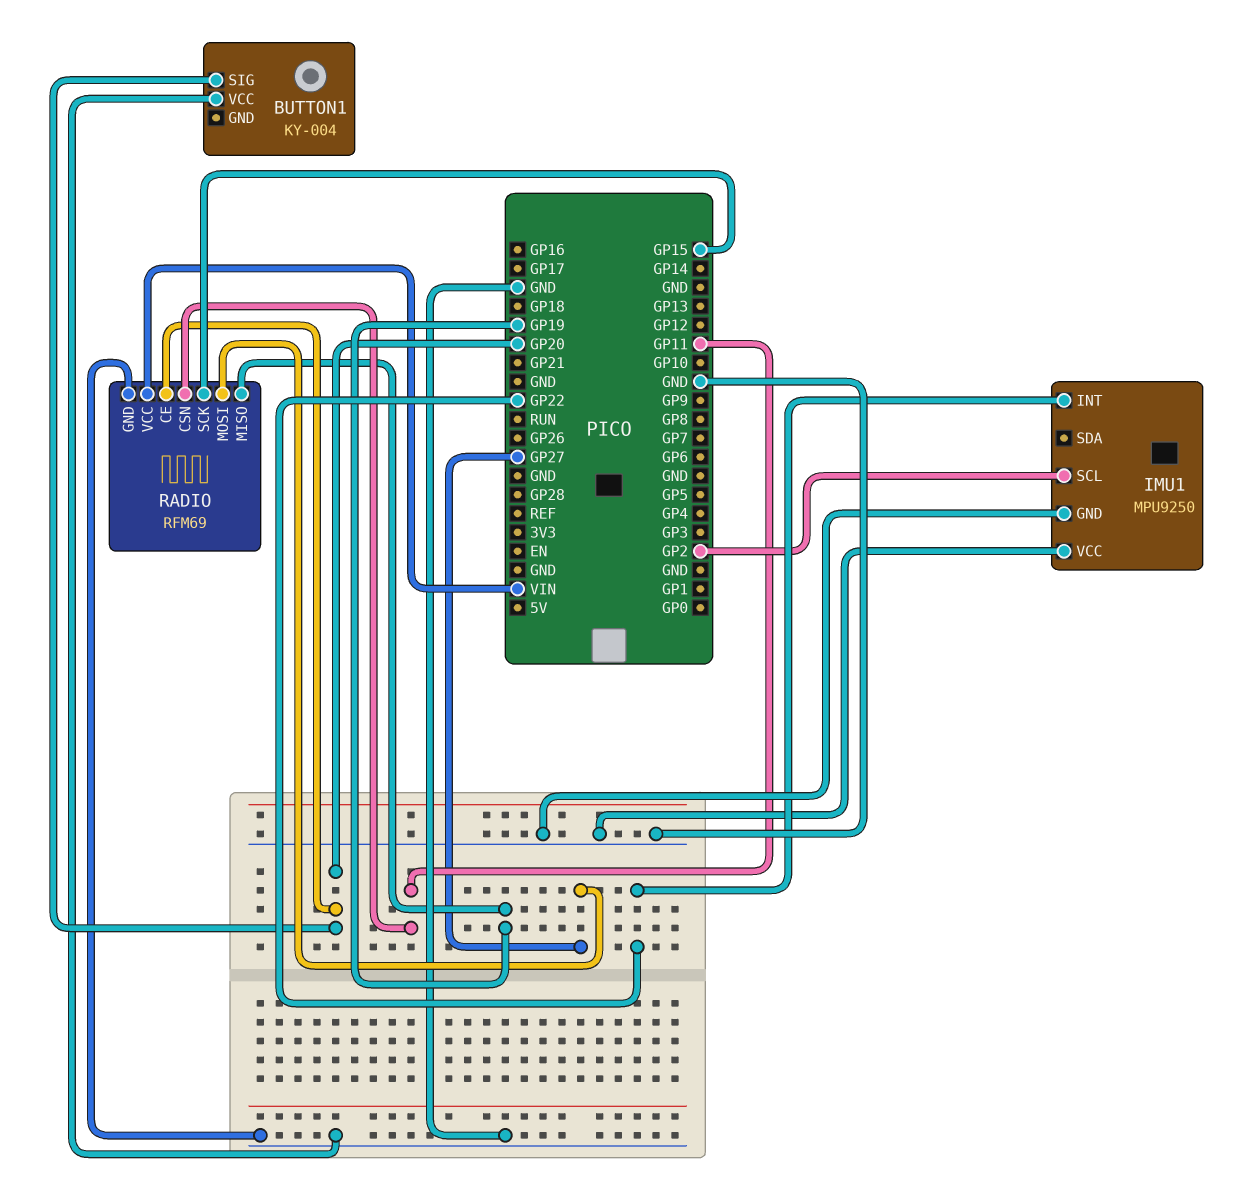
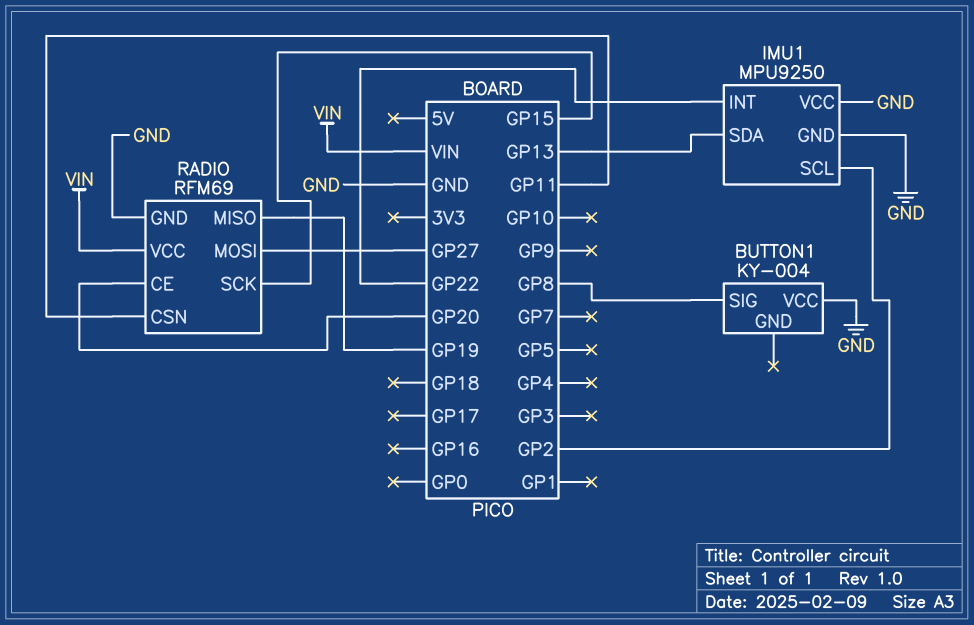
BUTTON1 pin SIG: GP20 -> GP8
IMU1 pin SDA: none -> GP13

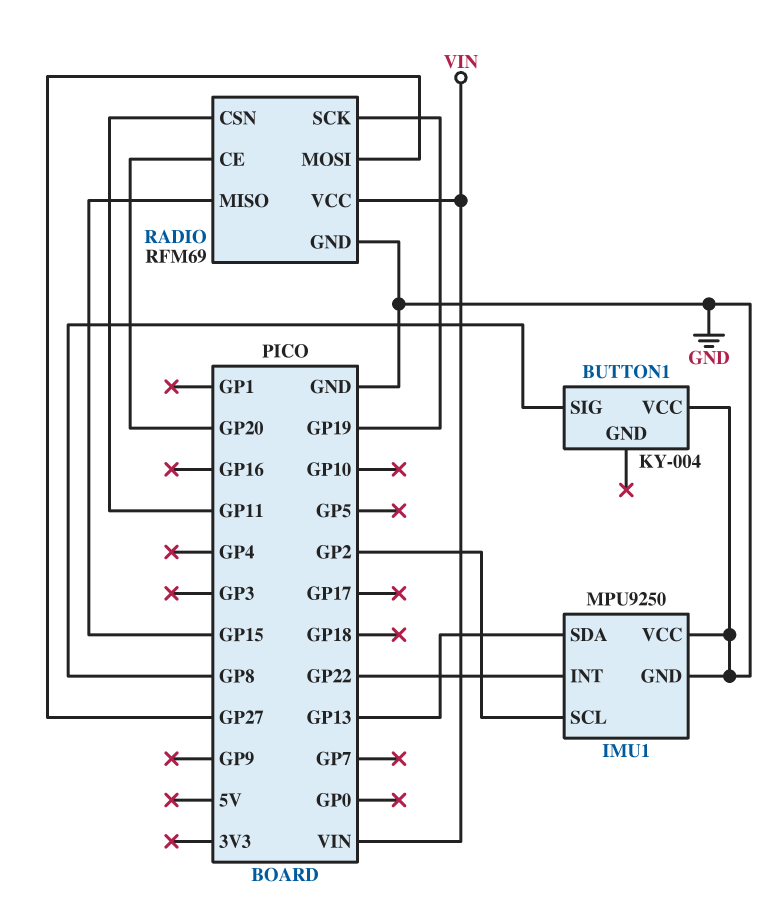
RADIO pin MISO: GP19 -> GP15
RADIO pin SCK: GP15 -> GP19

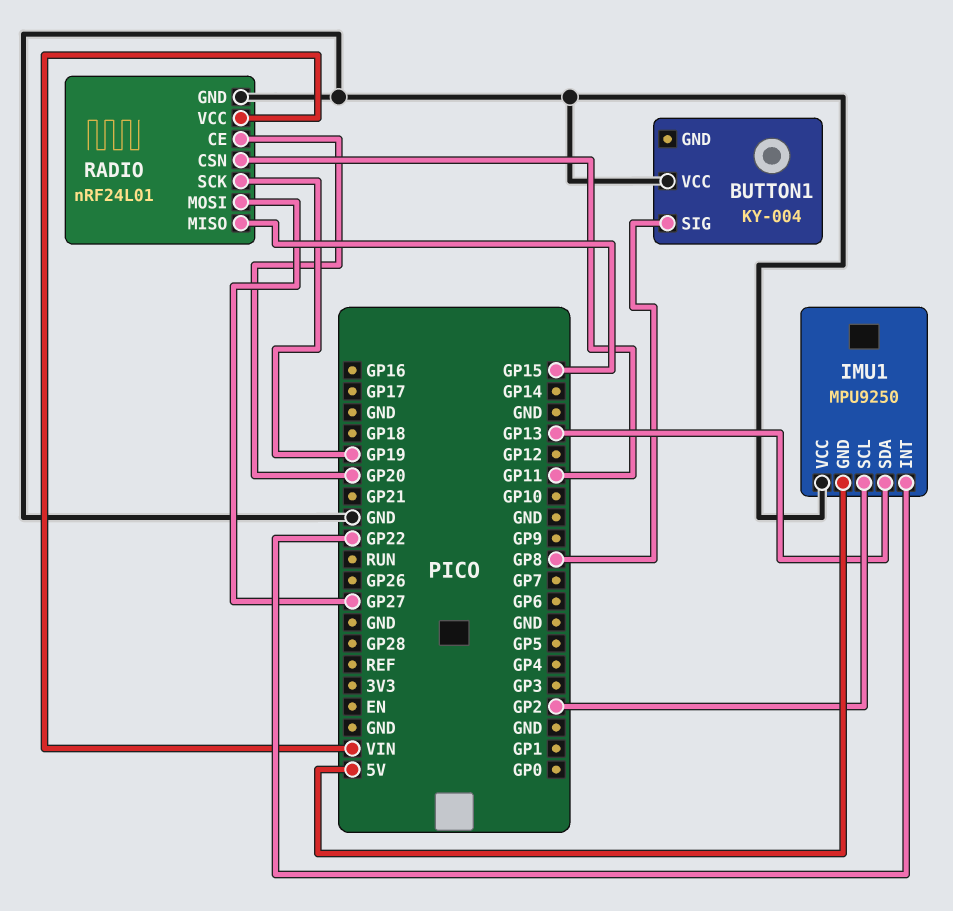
IMU1 pin GND: GND -> 5V
RADIO: RFM69 -> nRF24L01

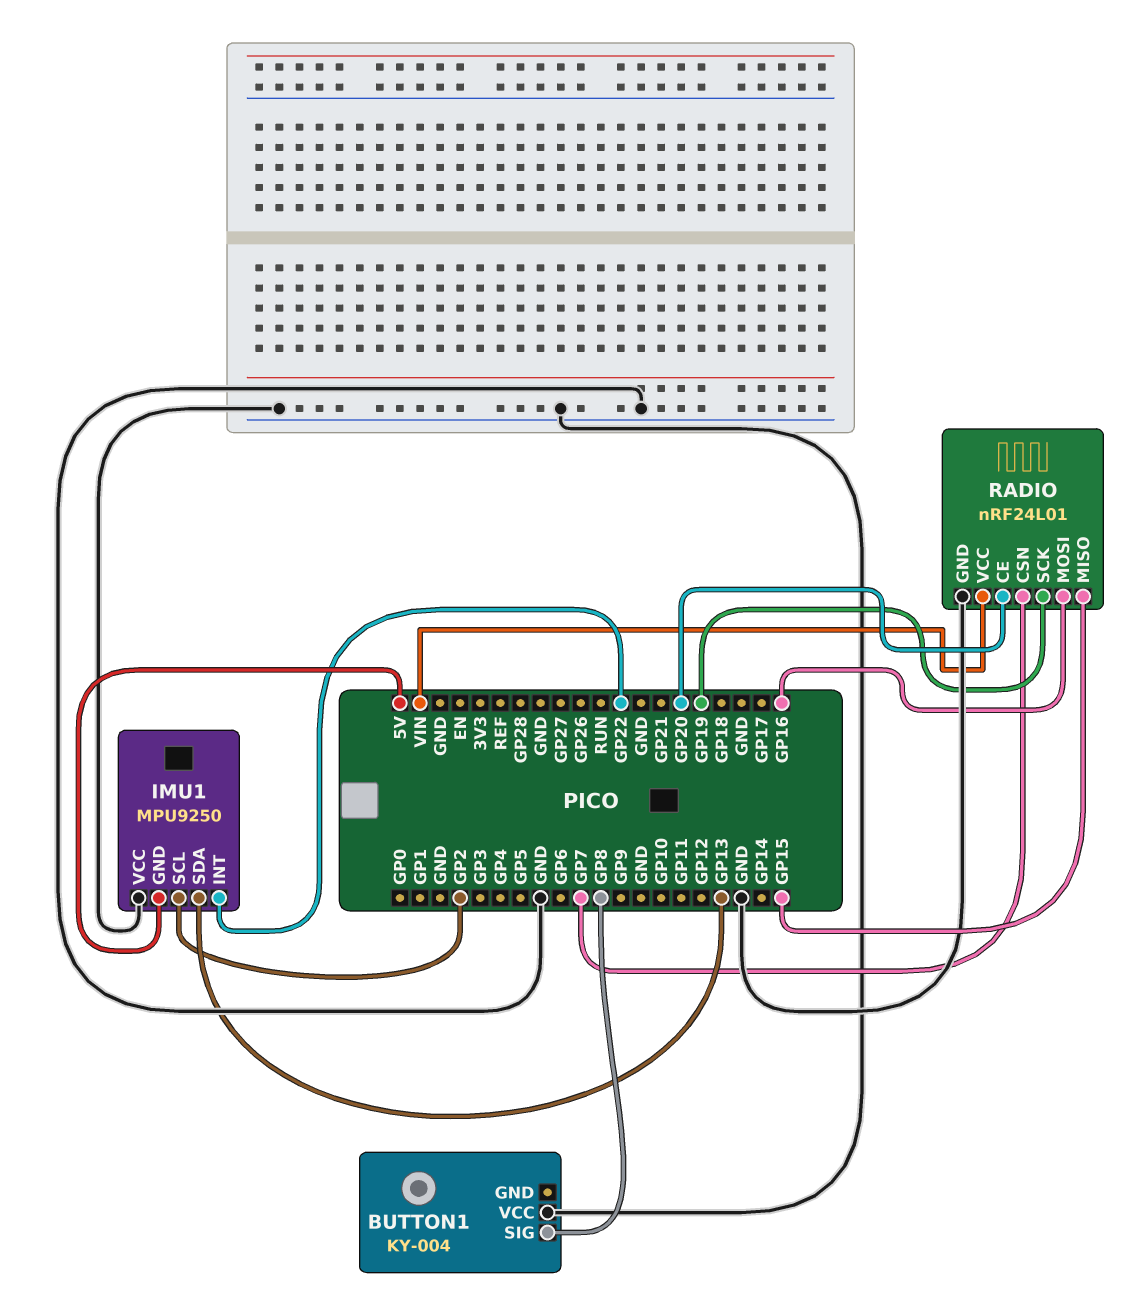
RADIO pin CSN: GP11 -> GP7
RADIO pin MOSI: GP27 -> GP16

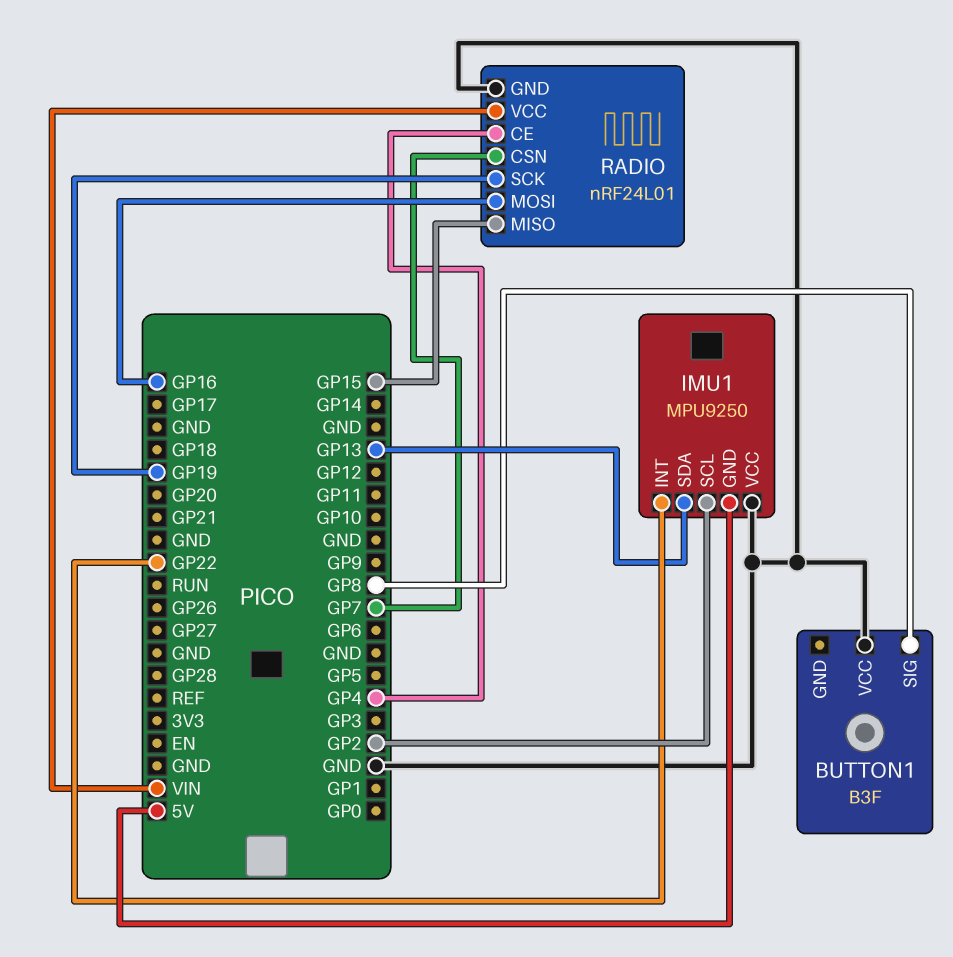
BUTTON1: KY-004 -> B3F
RADIO pin CE: GP20 -> GP4

